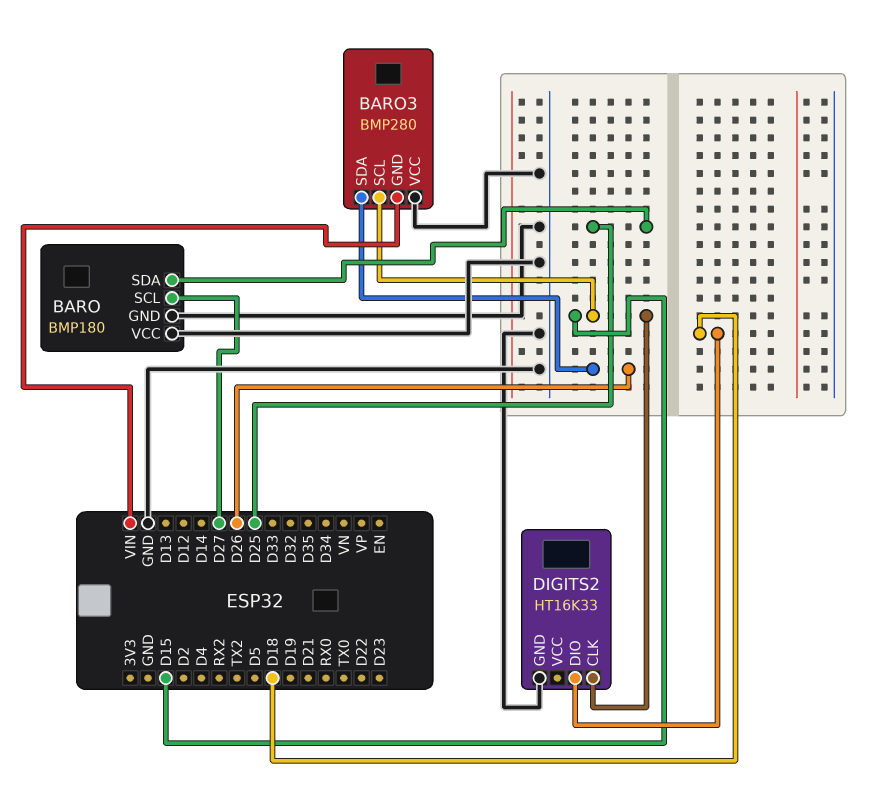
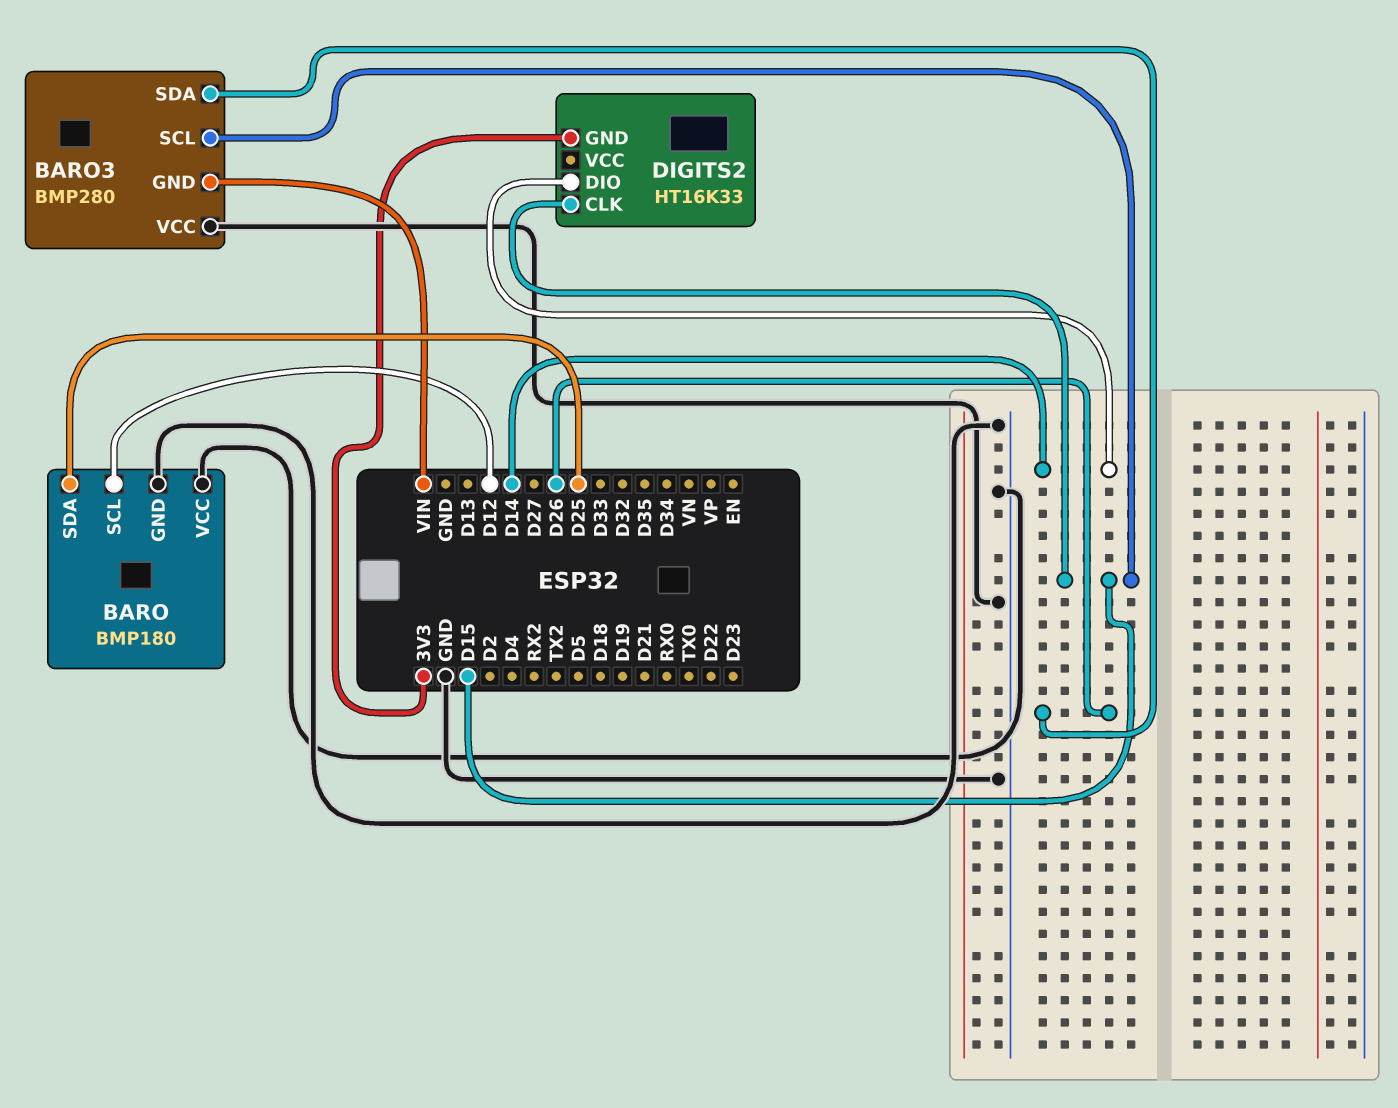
BARO pin SCL: D27 -> D12
DIGITS2 pin DIO: D18 -> D14
DIGITS2 pin GND: GND -> 3V3

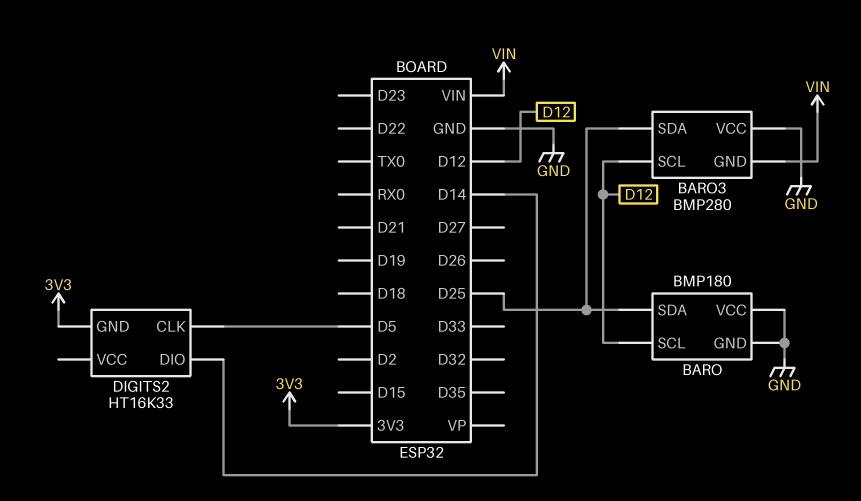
BARO3 pin SCL: D15 -> D12
BARO3 pin SDA: D26 -> D25
DIGITS2 pin CLK: D15 -> D5

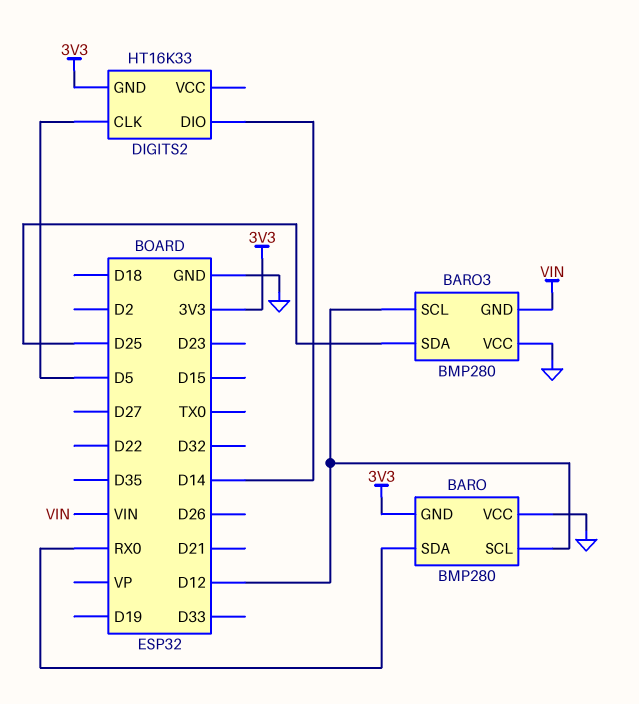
BARO: BMP180 -> BMP280
BARO pin GND: GND -> 3V3
BARO pin SDA: D25 -> RX0

